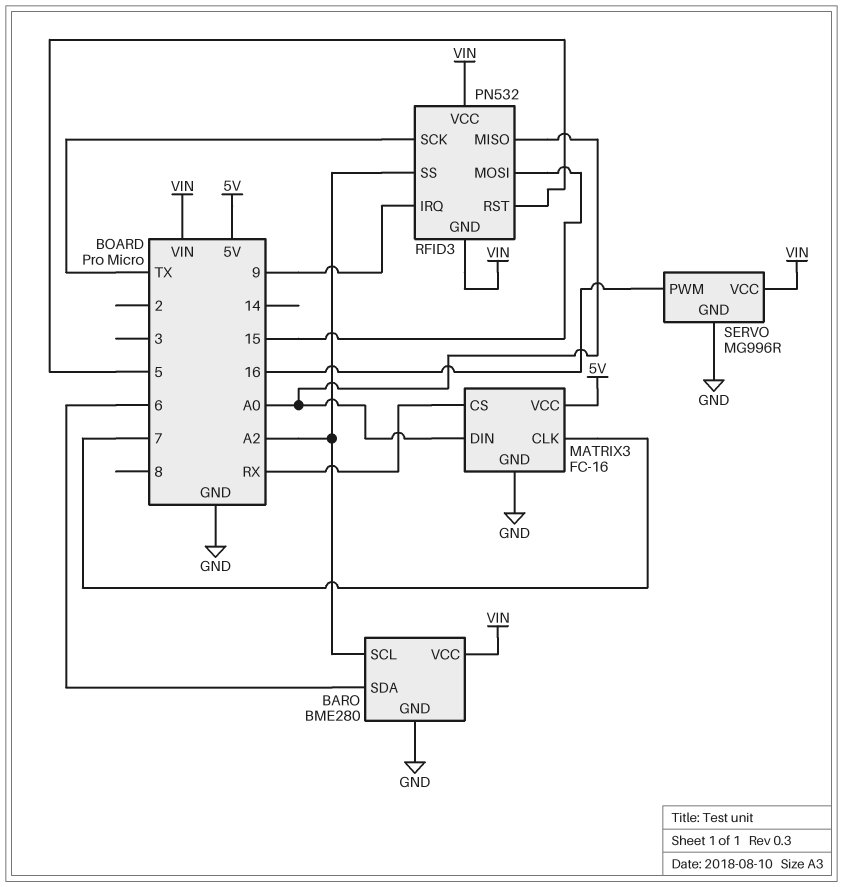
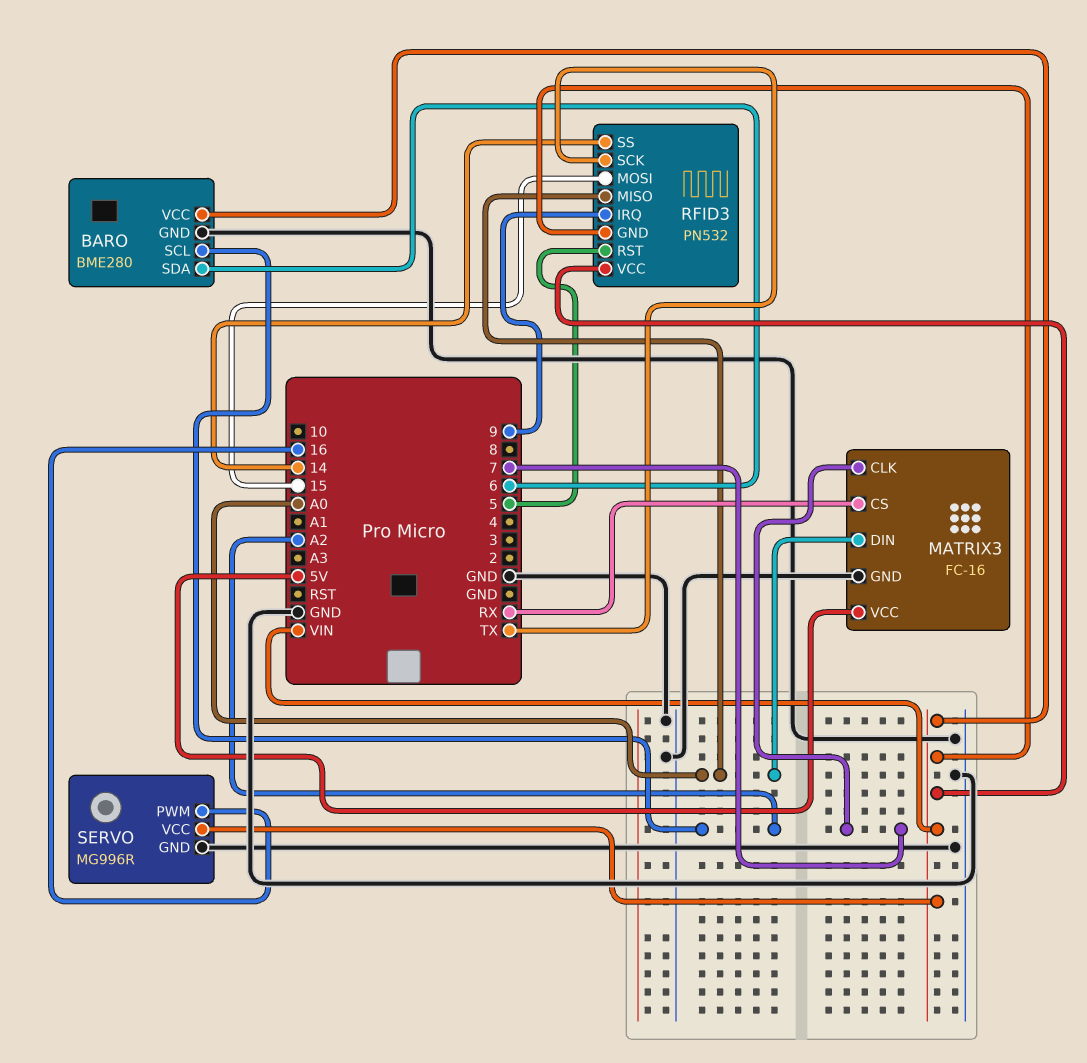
RFID3 pin SS: A2 -> 14

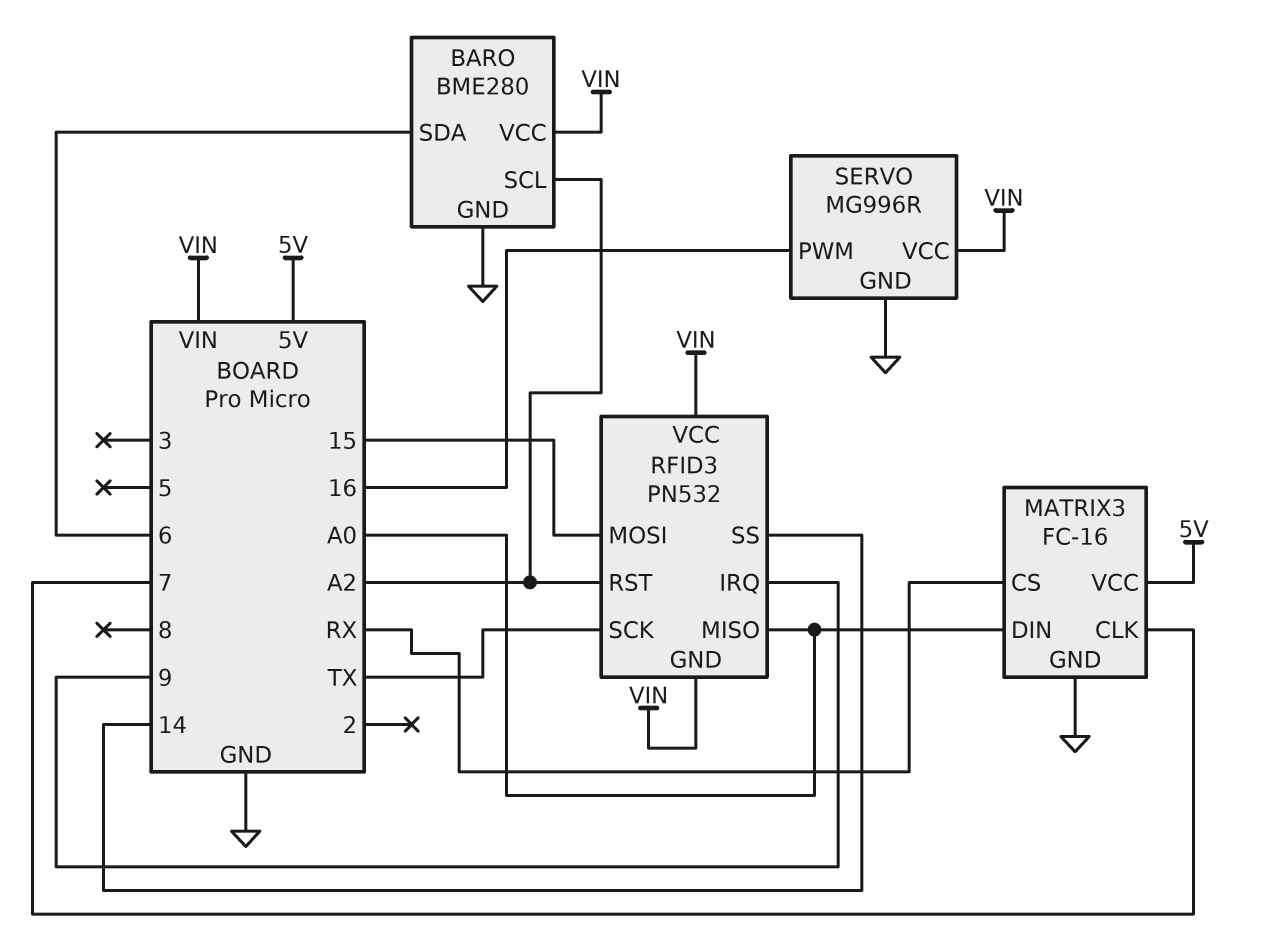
RFID3 pin RST: 5 -> A2

